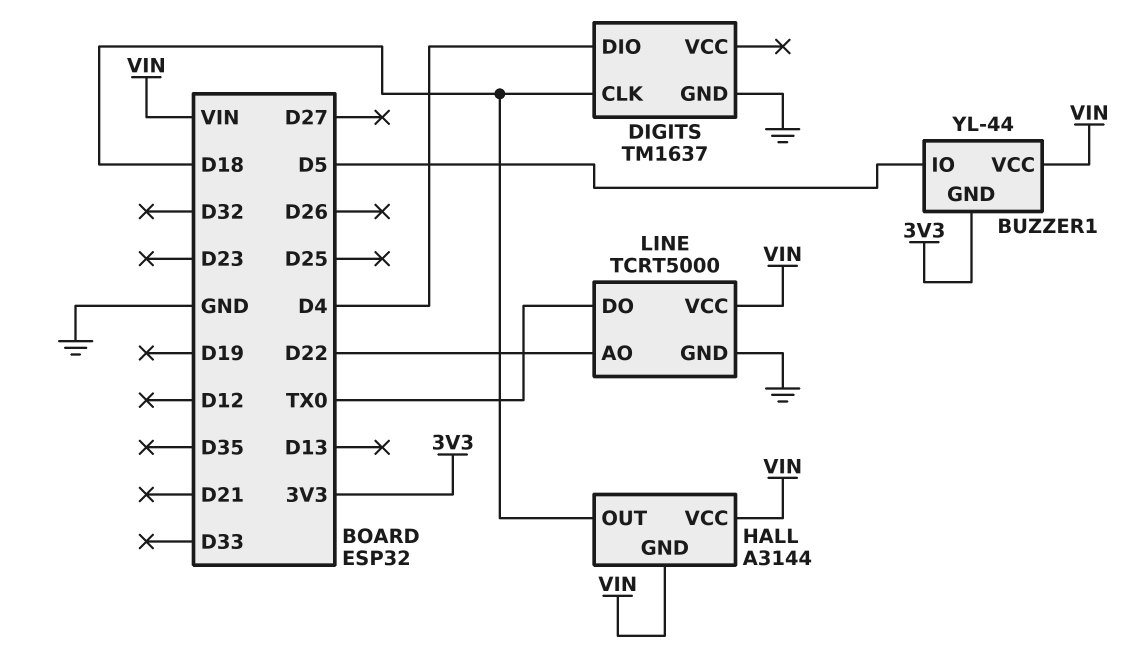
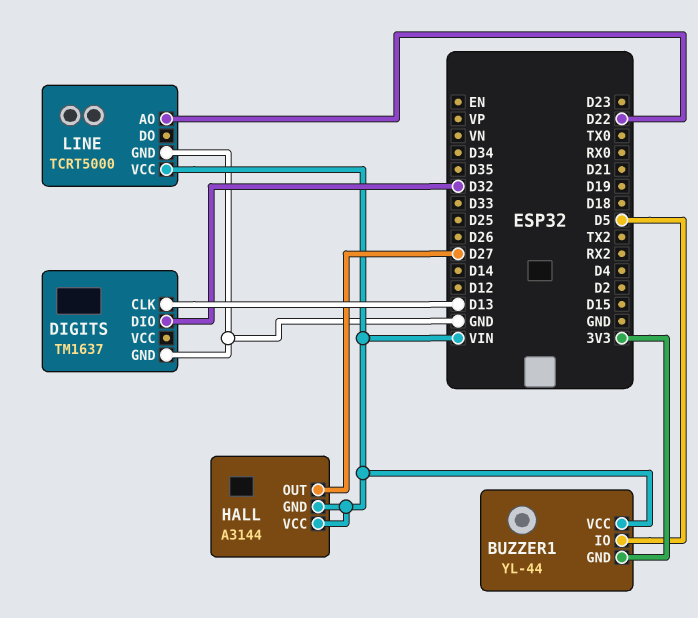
DIGITS pin CLK: D18 -> D13
DIGITS pin DIO: D4 -> D32
HALL pin OUT: D18 -> D27
LINE pin DO: TX0 -> none

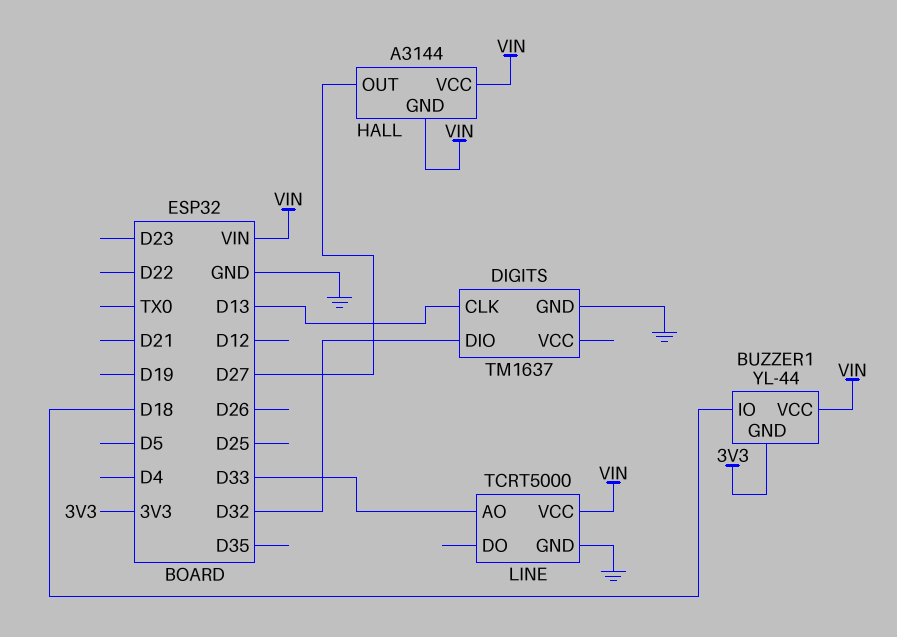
BUZZER1 pin IO: D5 -> D18
LINE pin AO: D22 -> D33

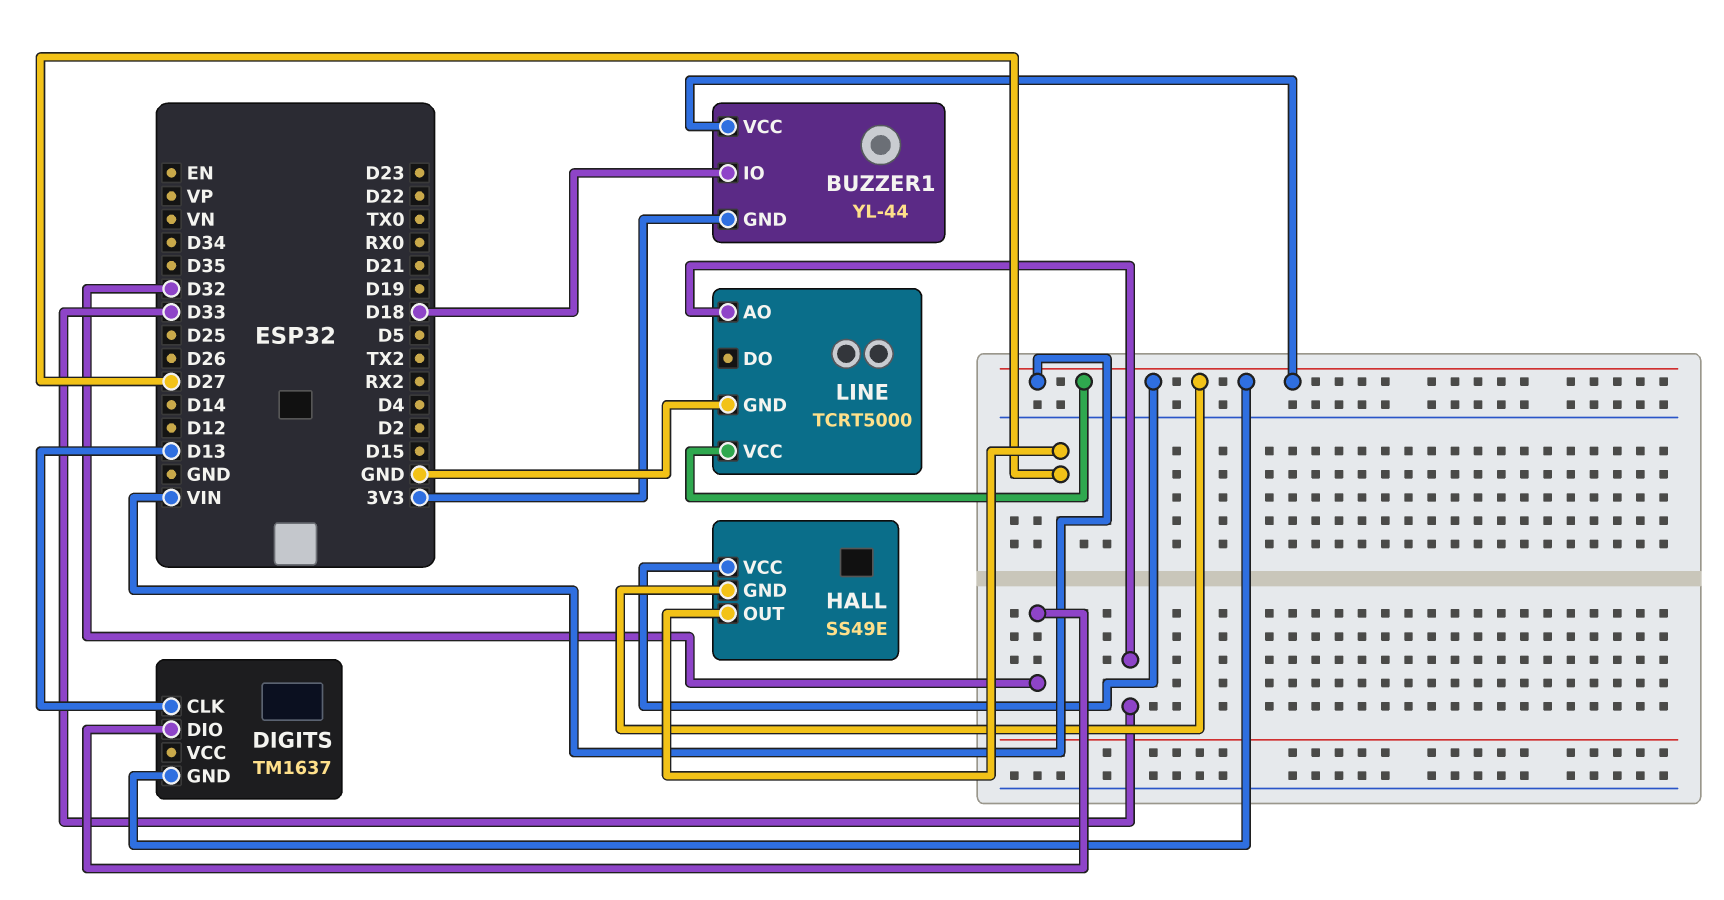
DIGITS pin GND: GND -> VIN
HALL: A3144 -> SS49E

